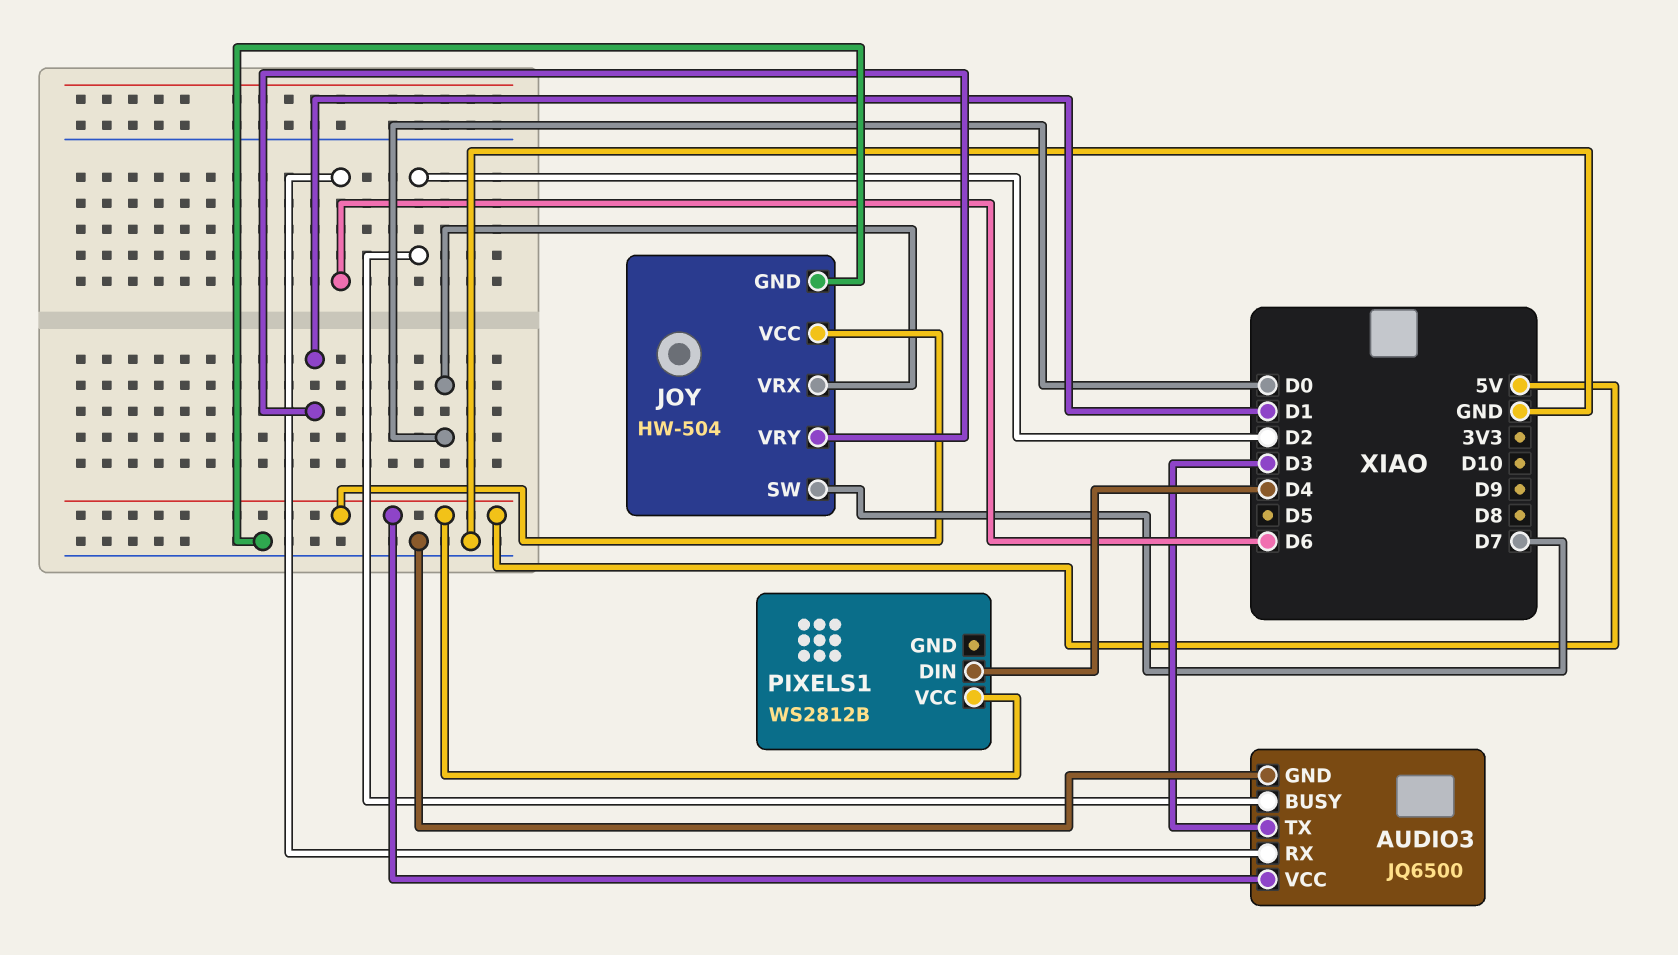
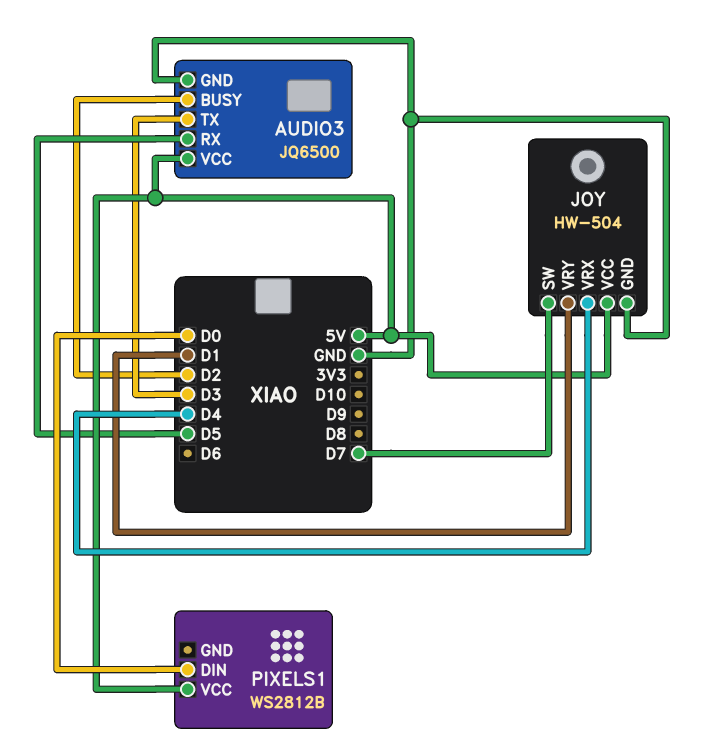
AUDIO3 pin RX: D6 -> D5
JOY pin VRX: D0 -> D4
PIXELS1 pin DIN: D4 -> D0

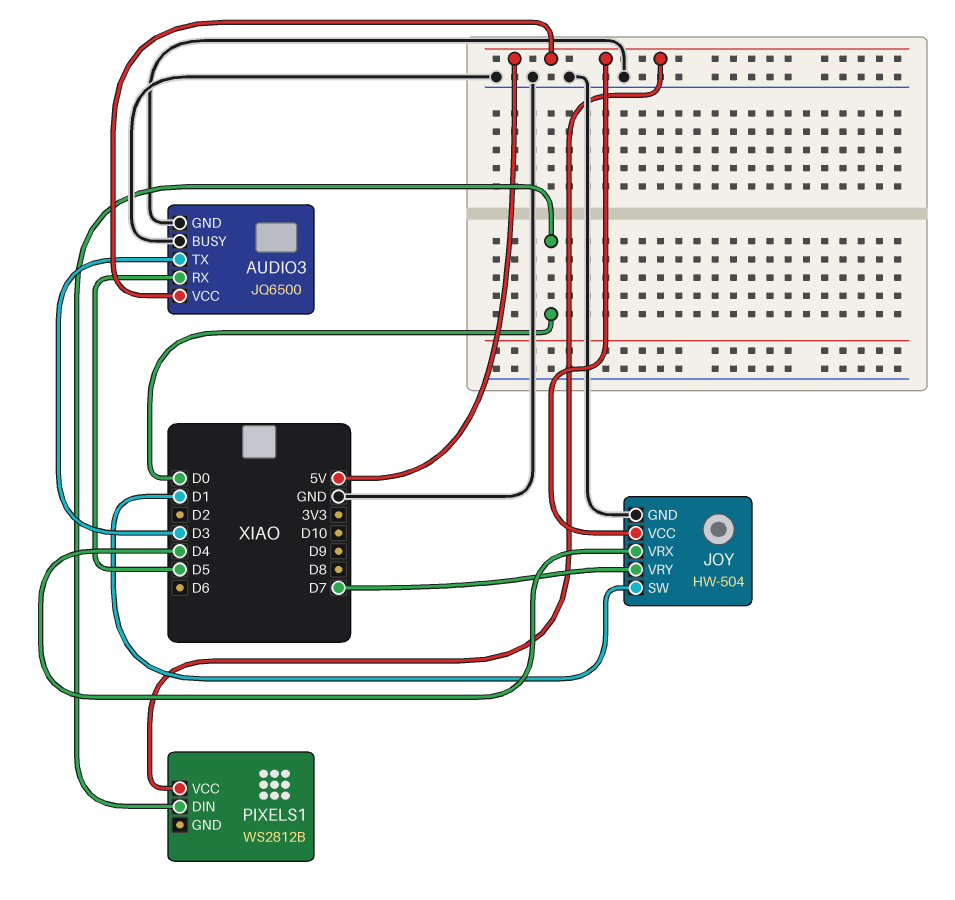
AUDIO3 pin BUSY: D2 -> GND
JOY pin SW: D7 -> D1
JOY pin VRY: D1 -> D7

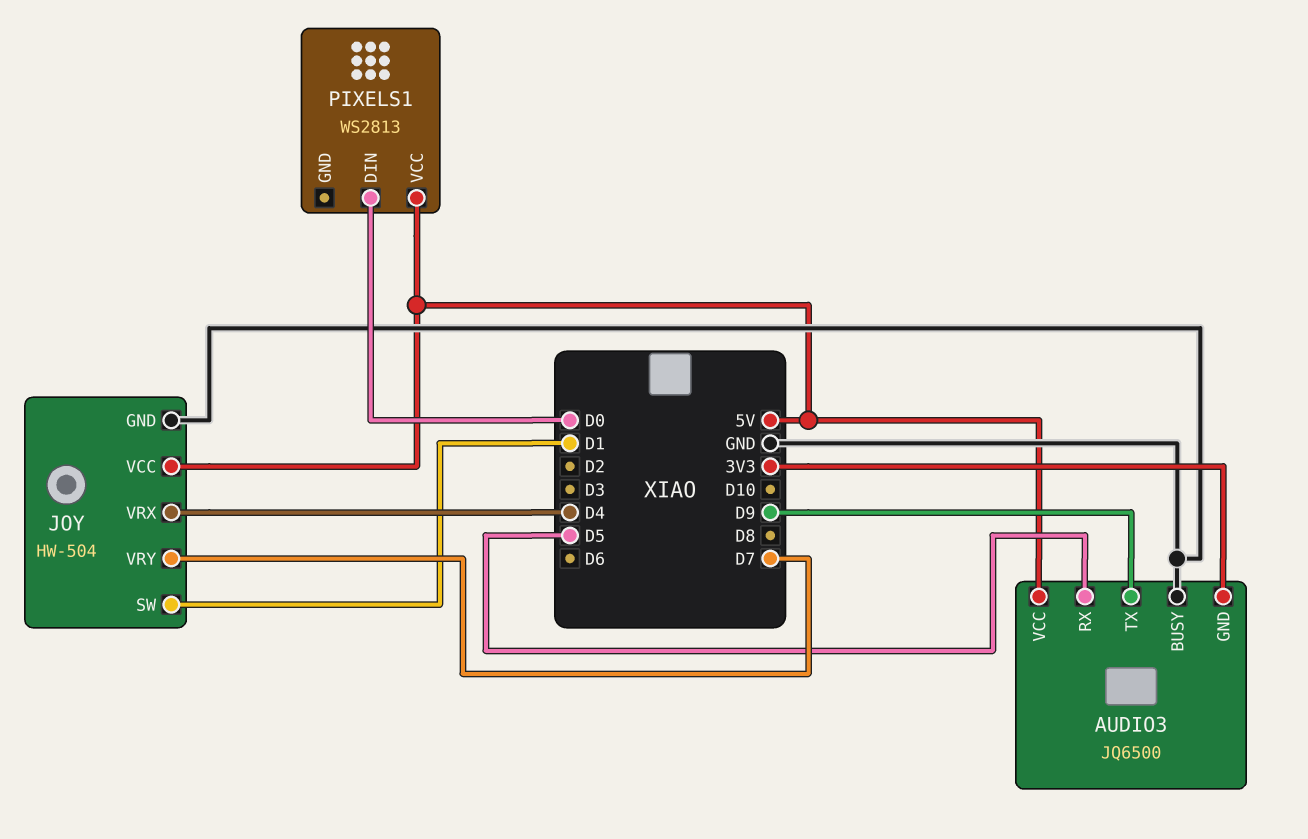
AUDIO3 pin GND: GND -> 3V3
AUDIO3 pin TX: D3 -> D9
PIXELS1: WS2812B -> WS2813

